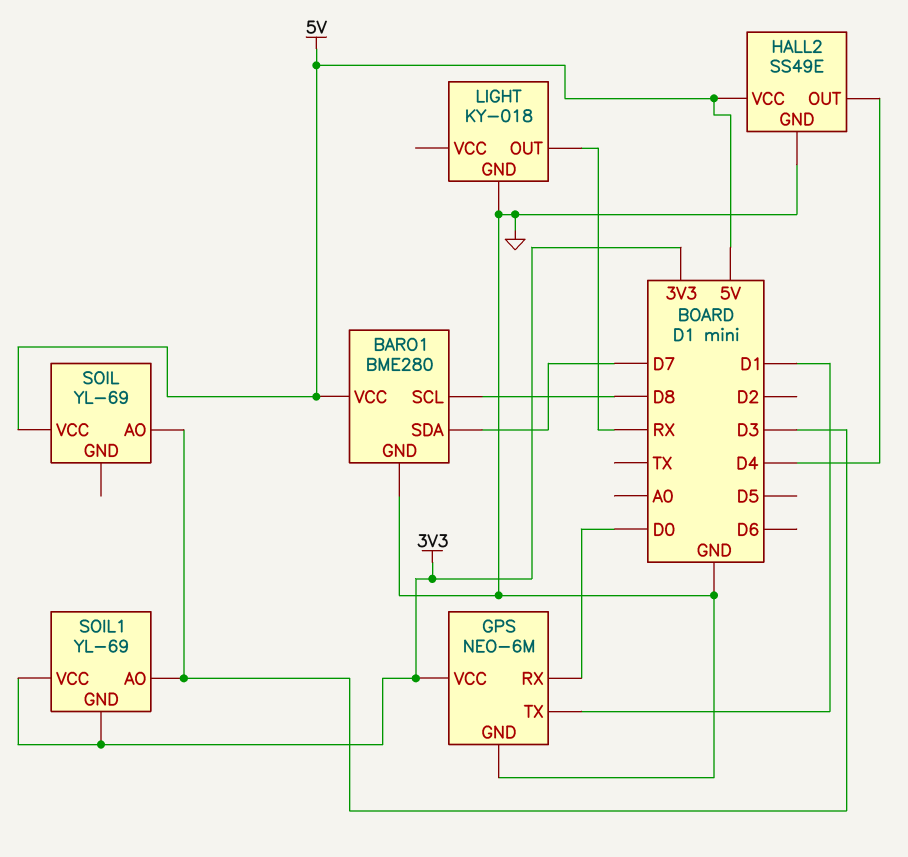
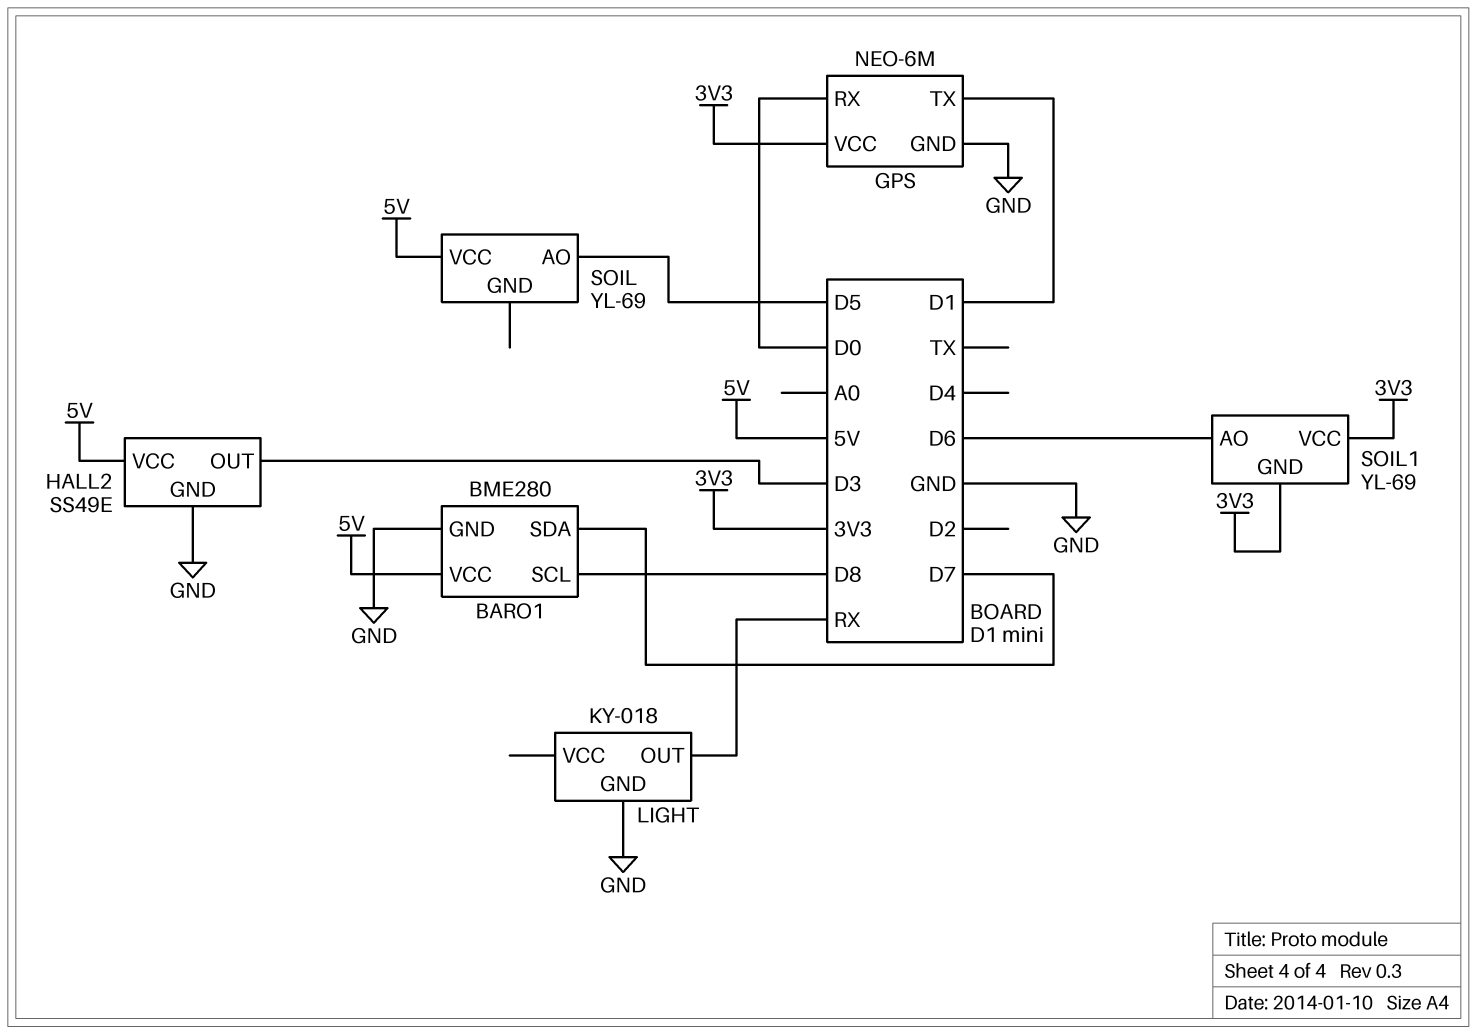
HALL2 pin OUT: D4 -> D3
SOIL pin AO: D3 -> D5
SOIL1 pin AO: D3 -> D6

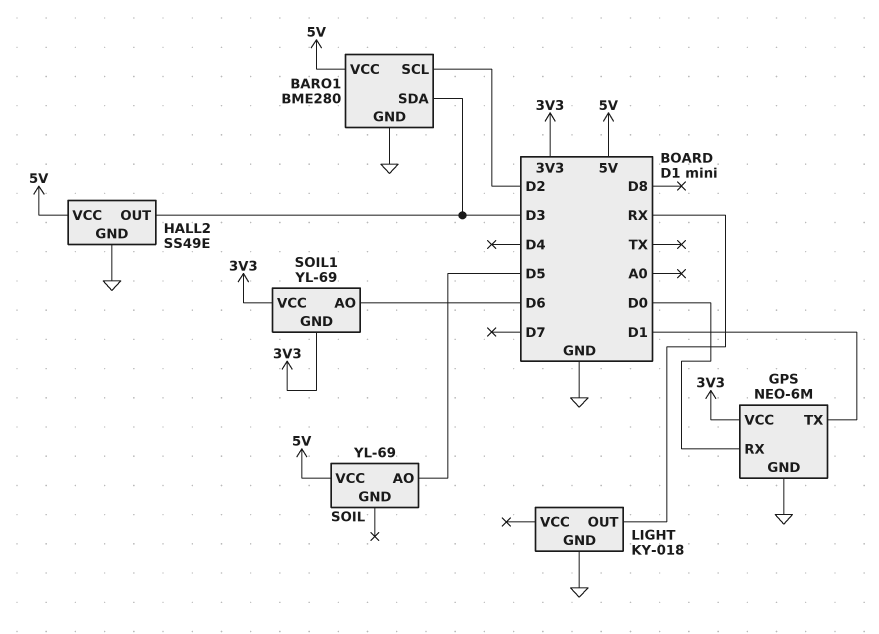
BARO1 pin SCL: D8 -> D2
BARO1 pin SDA: D7 -> D3

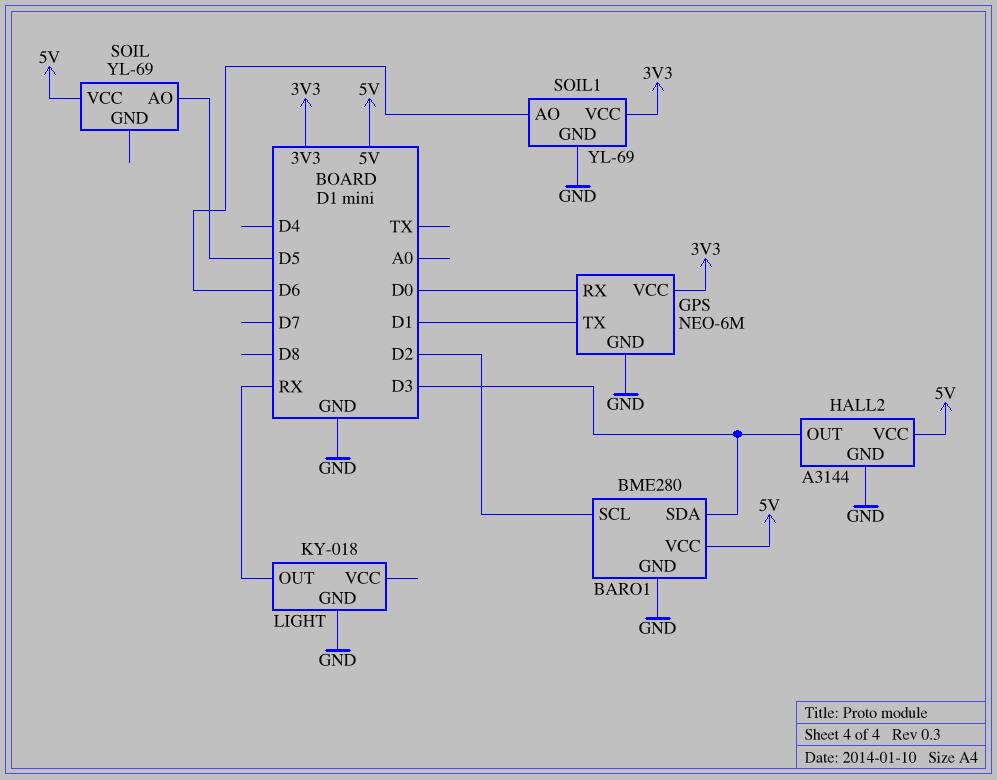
HALL2: SS49E -> A3144
SOIL1 pin GND: 3V3 -> GND

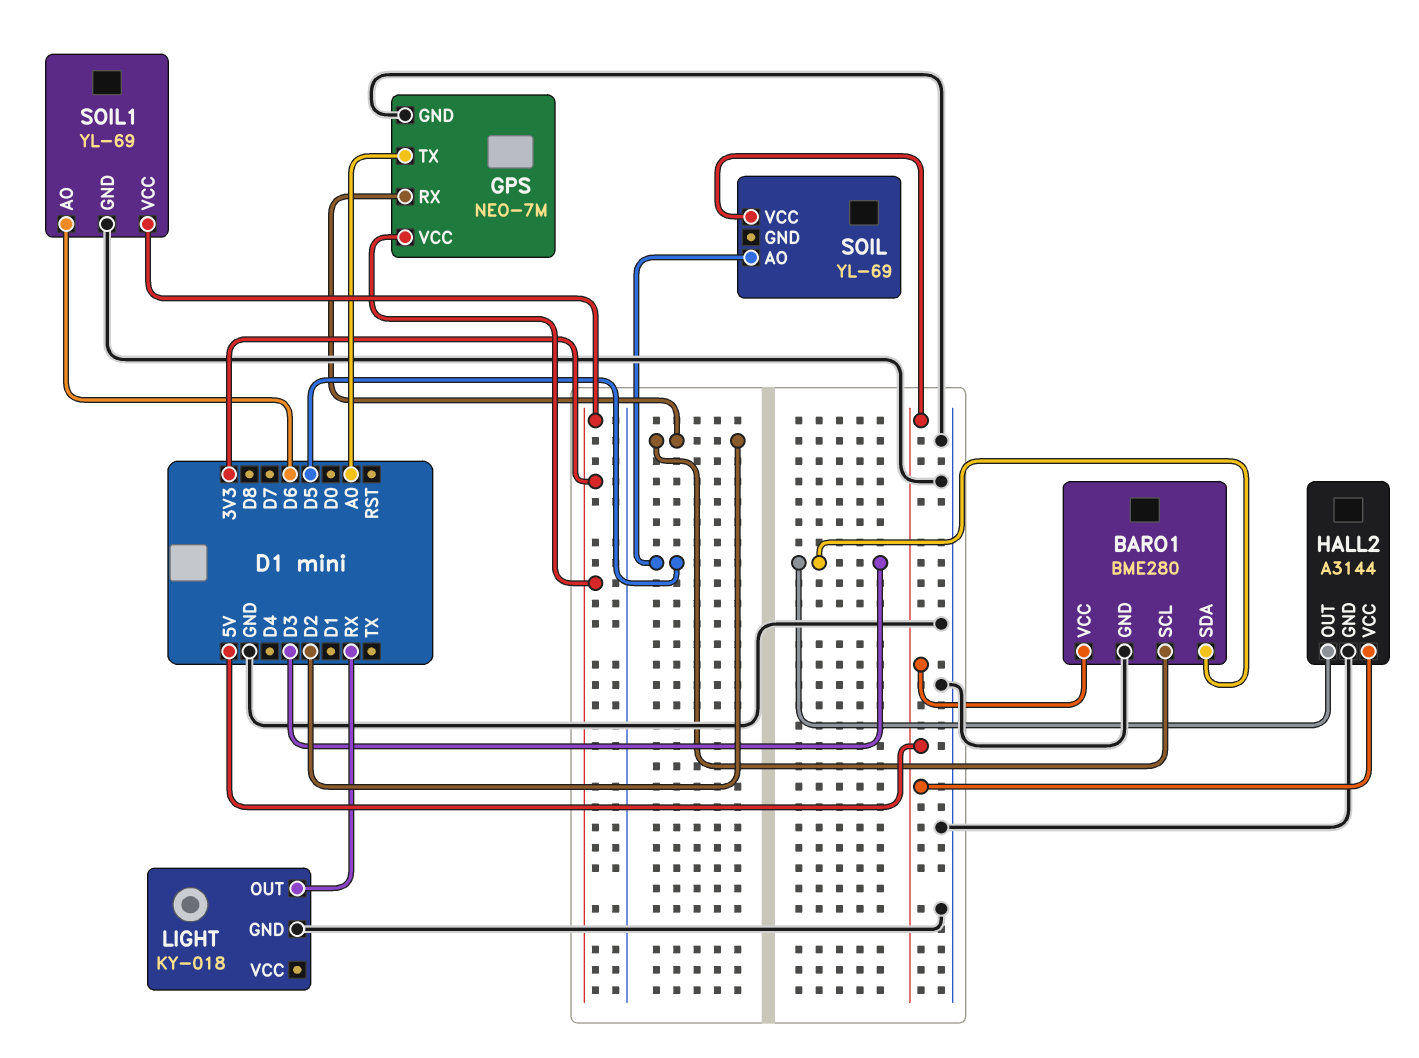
GPS: NEO-6M -> NEO-7M
GPS pin RX: D0 -> D2
GPS pin TX: D1 -> A0

